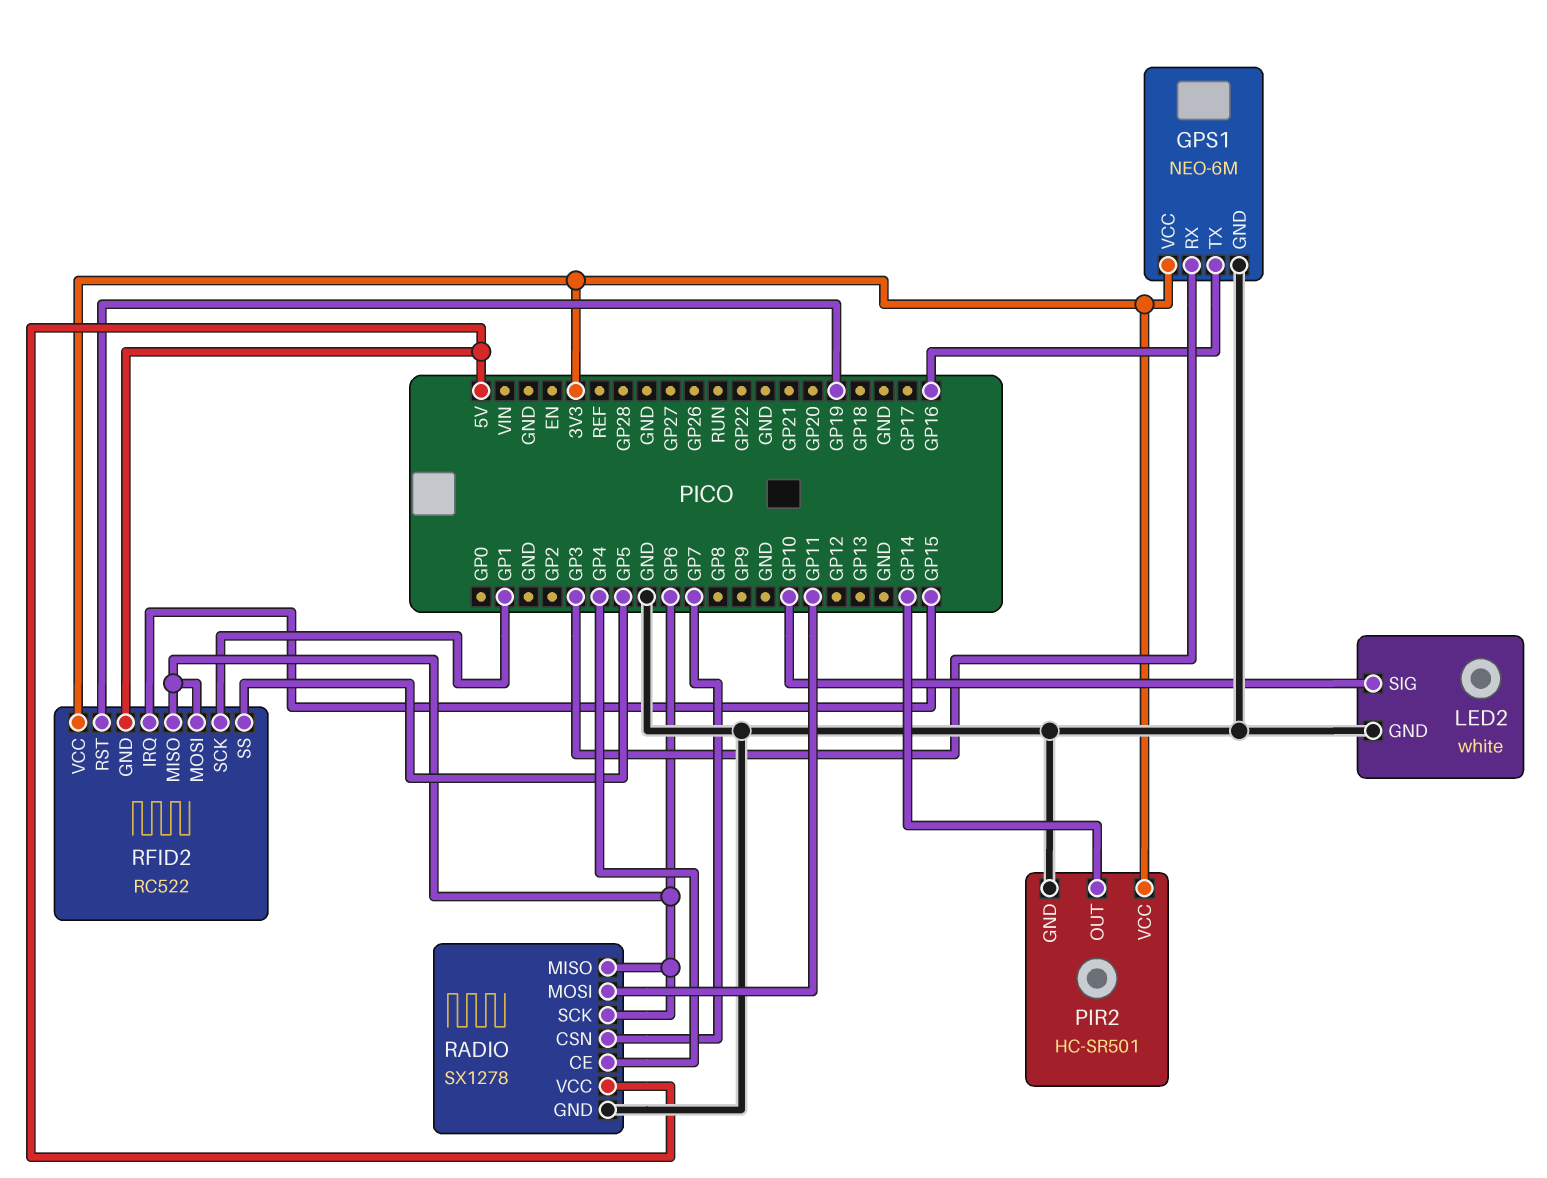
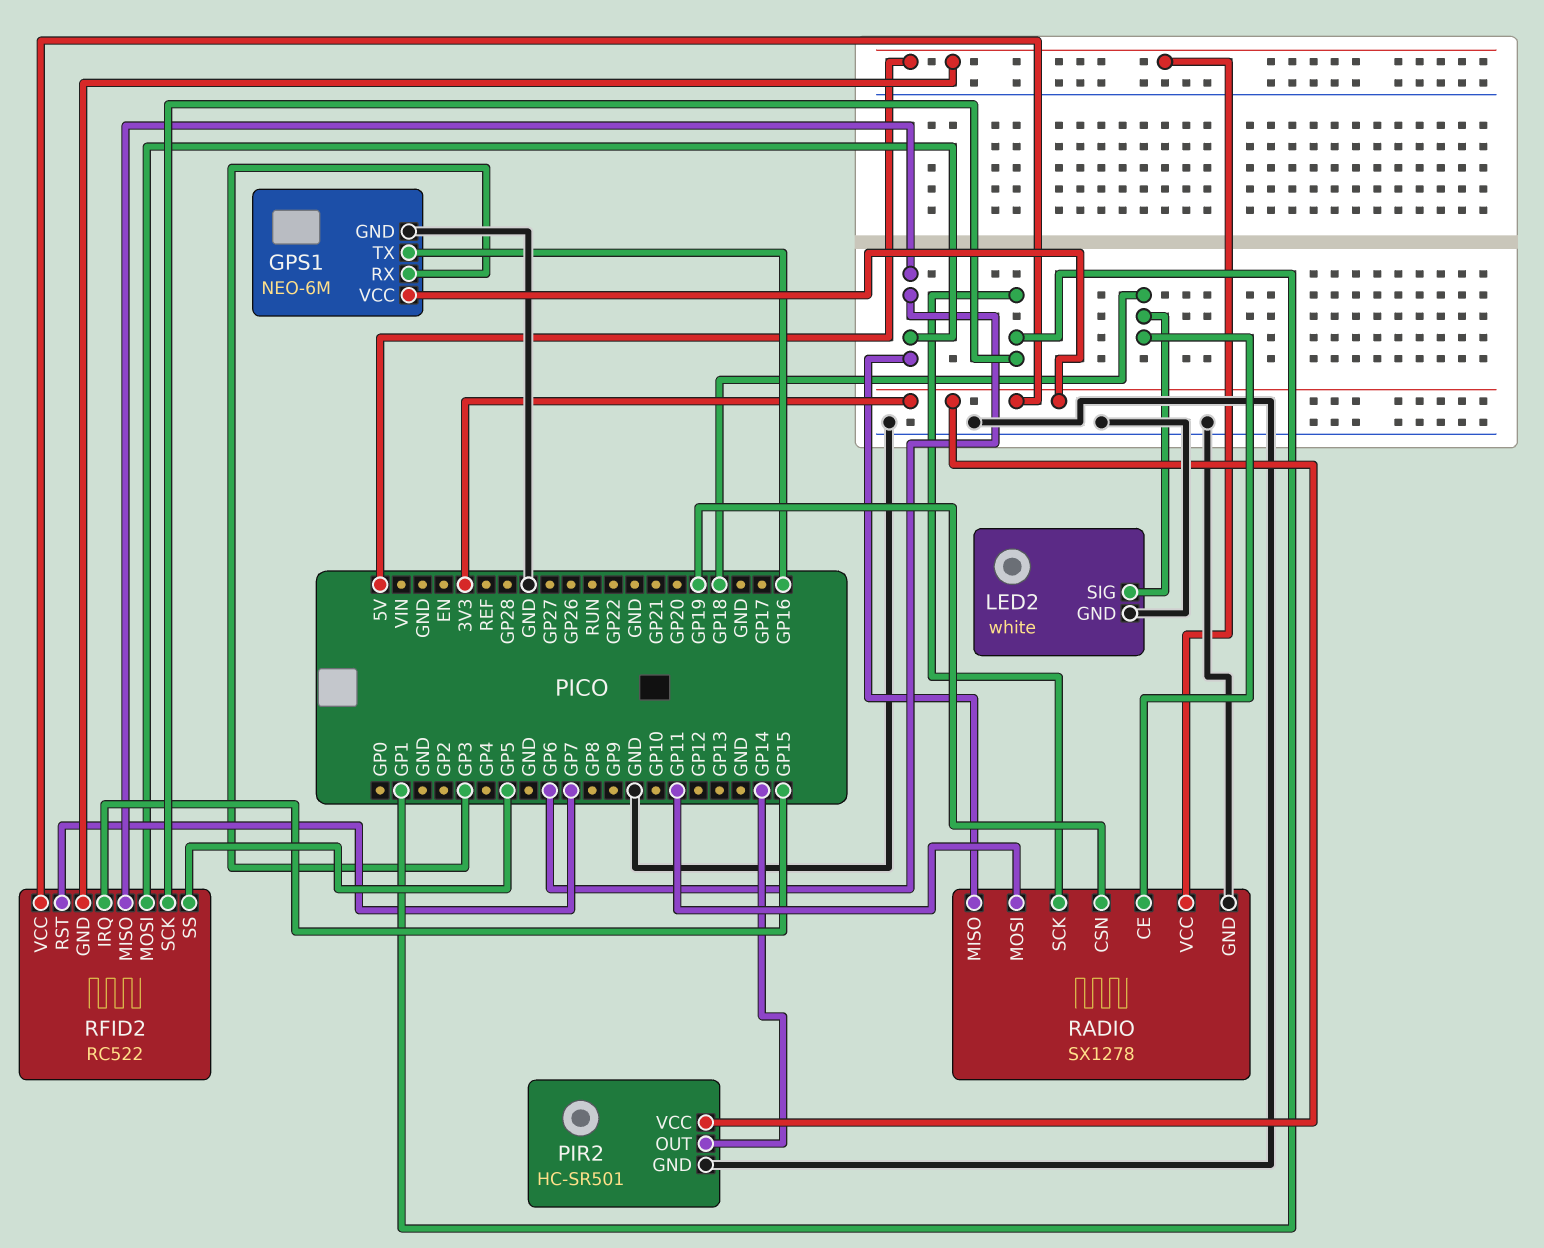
LED2 pin SIG: GP10 -> GP18
RADIO pin CE: GP4 -> GP18
RADIO pin CSN: GP7 -> GP19
RADIO pin SCK: GP6 -> GP1
RFID2 pin RST: GP19 -> GP7

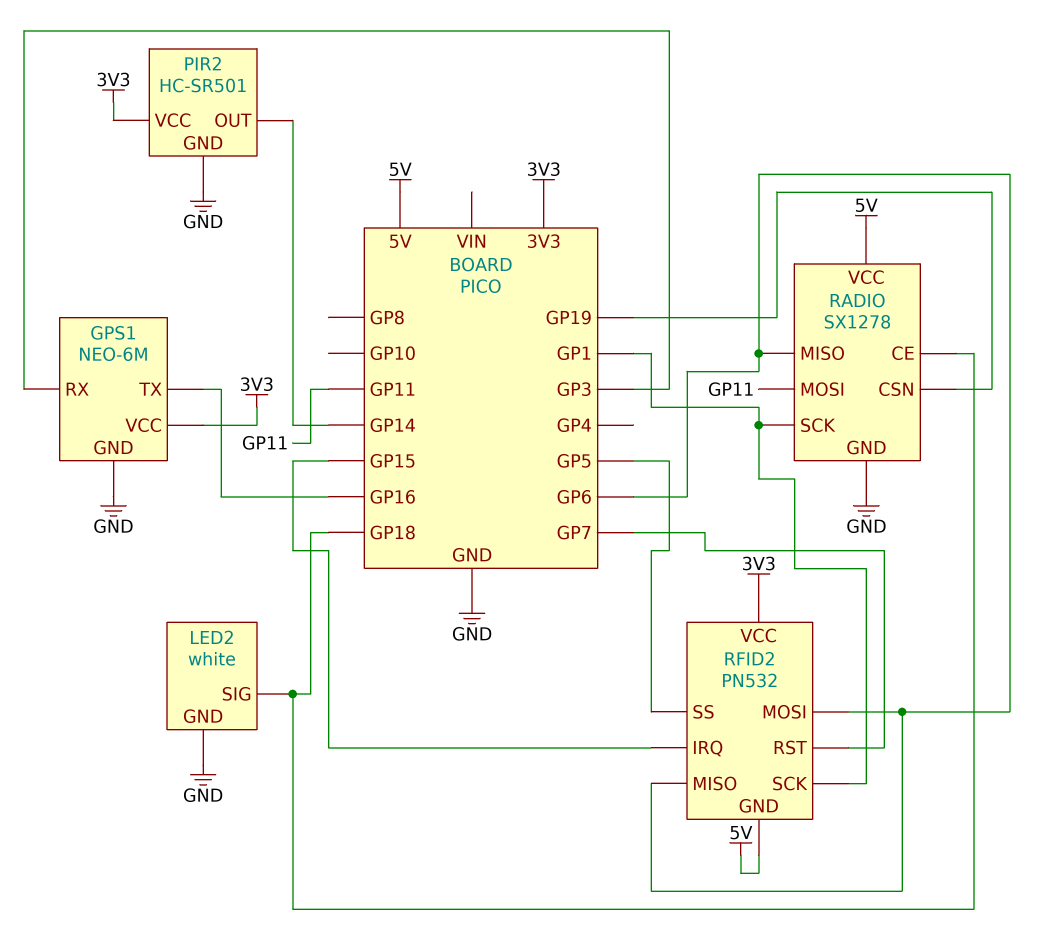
RFID2: RC522 -> PN532

